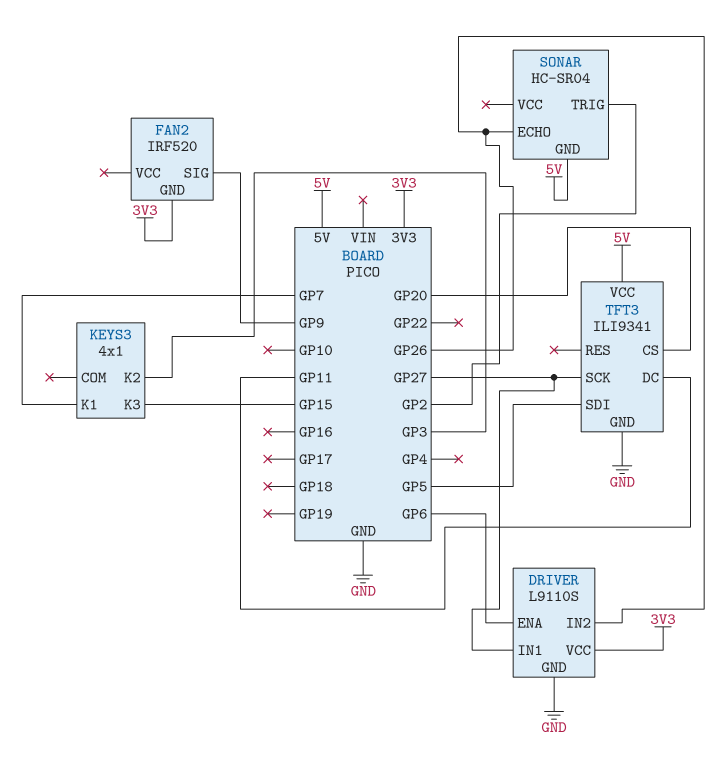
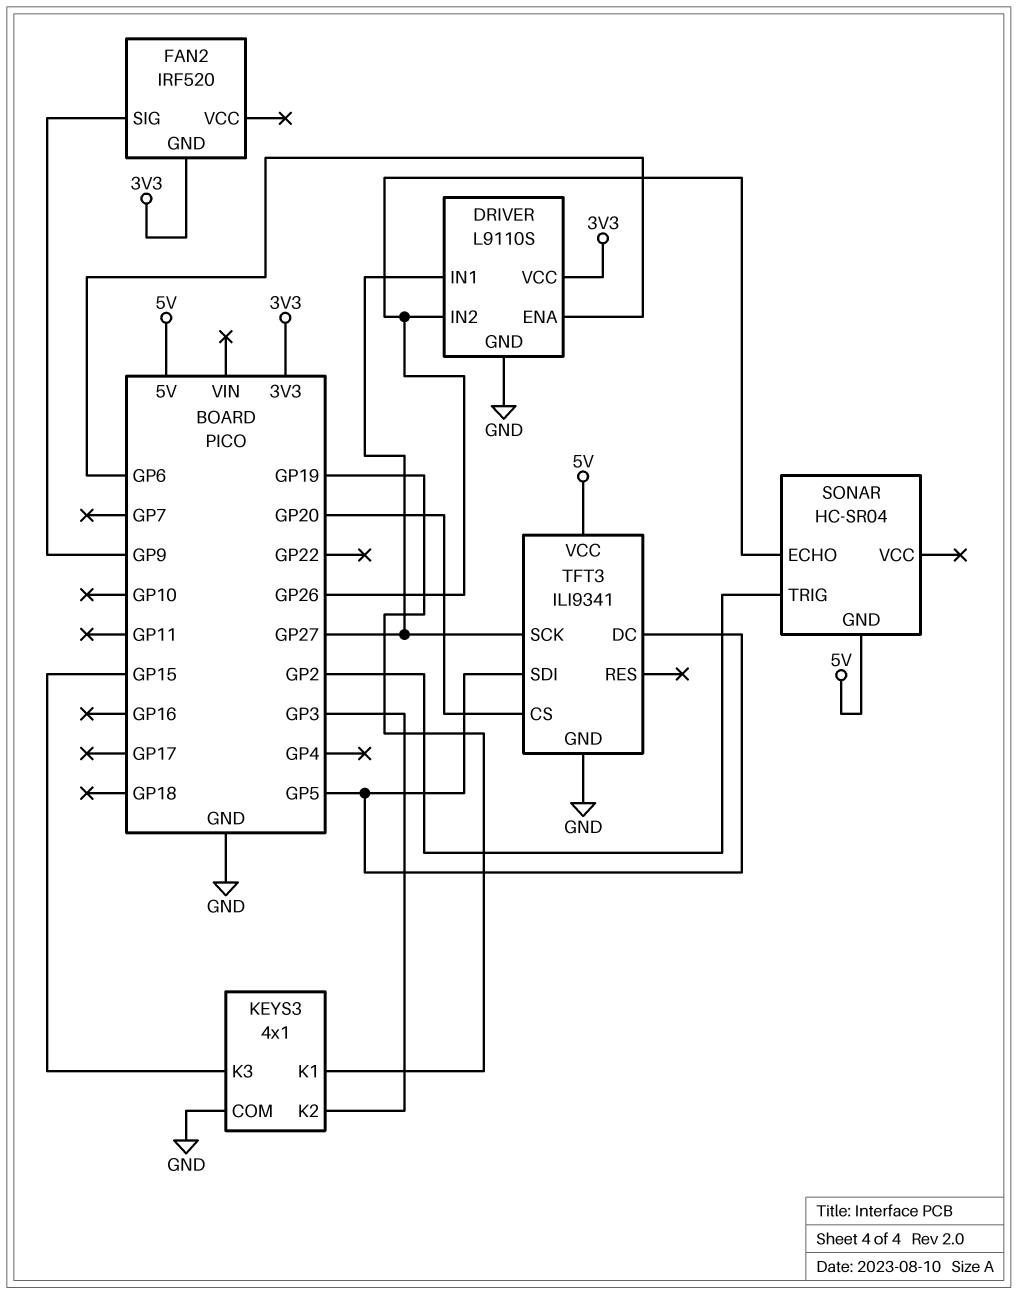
KEYS3 pin COM: none -> GND
KEYS3 pin K1: GP7 -> GP19
TFT3 pin DC: GP11 -> GP5

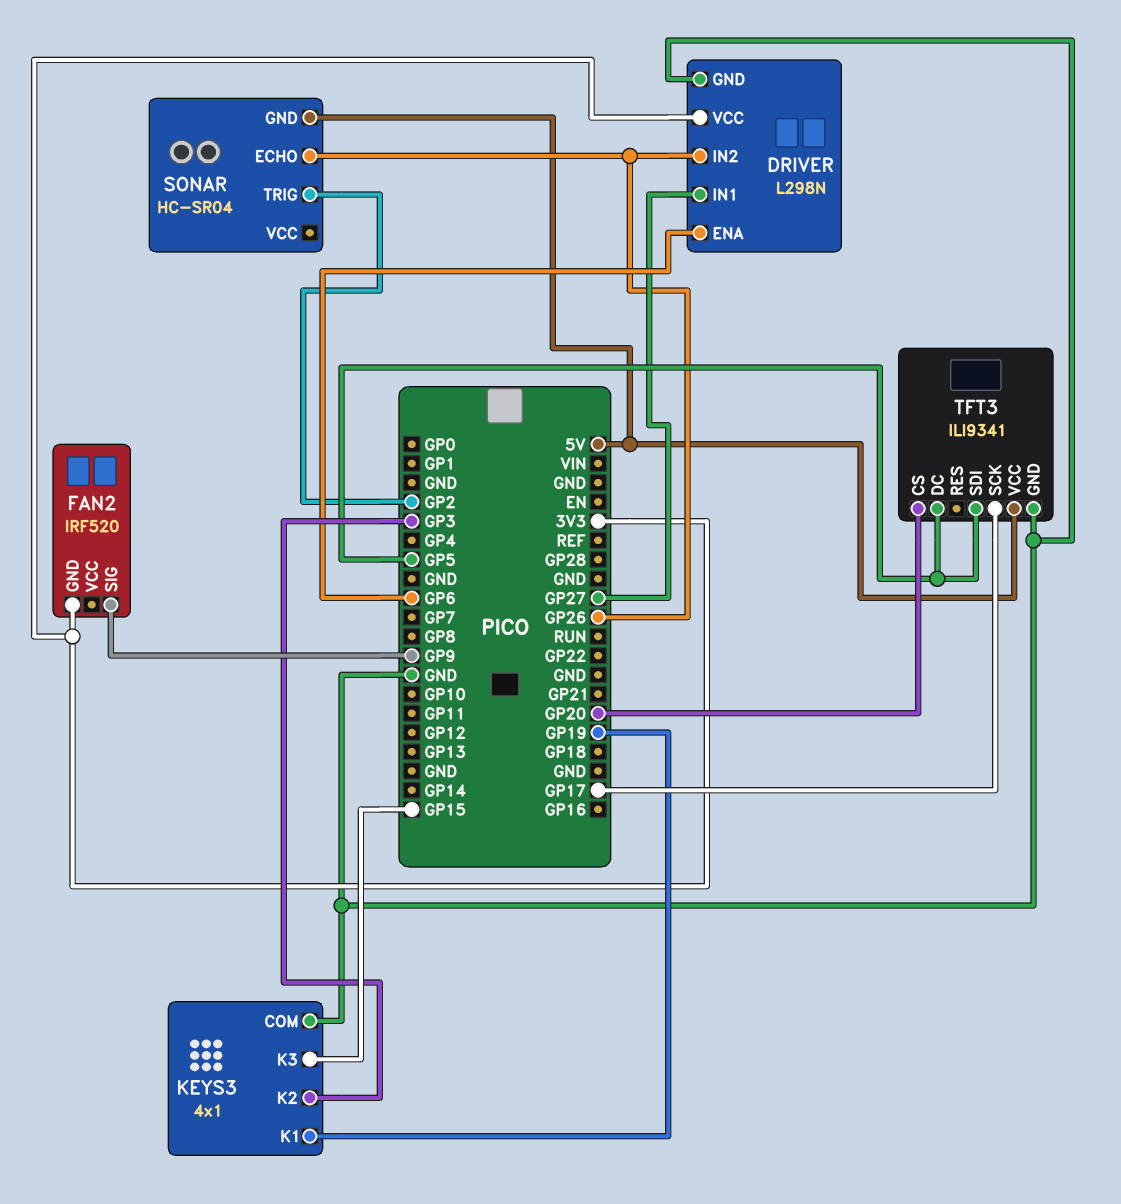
DRIVER: L9110S -> L298N
TFT3 pin SCK: GP27 -> GP17

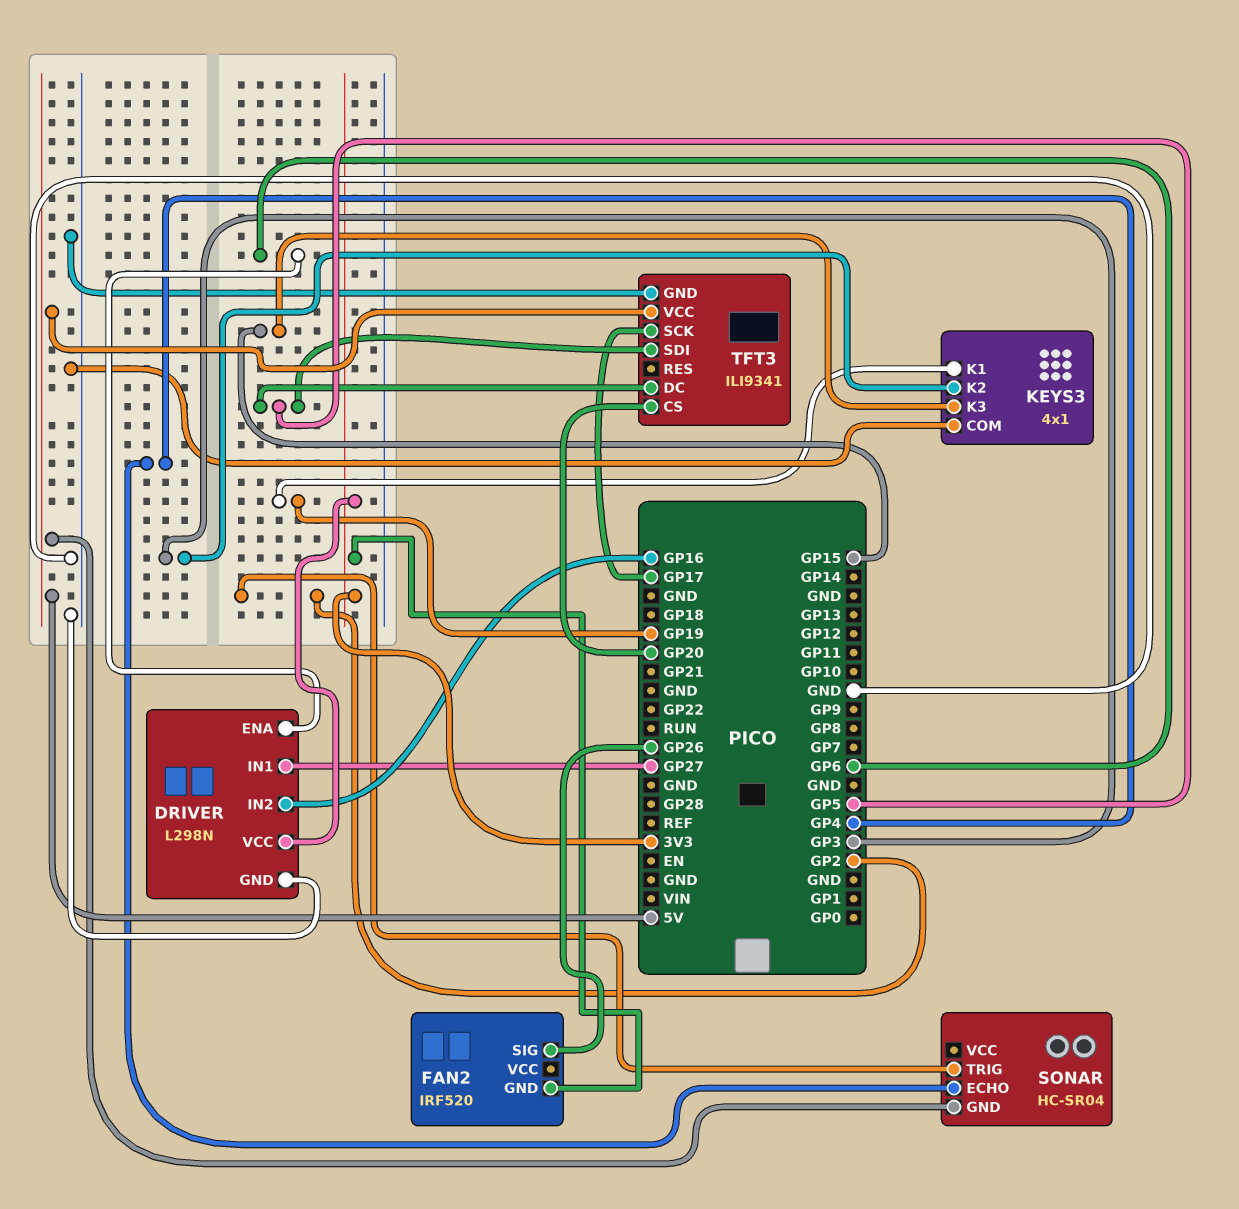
DRIVER pin IN2: GP26 -> GP16
FAN2 pin SIG: GP9 -> GP26
SONAR pin ECHO: GP26 -> GP4

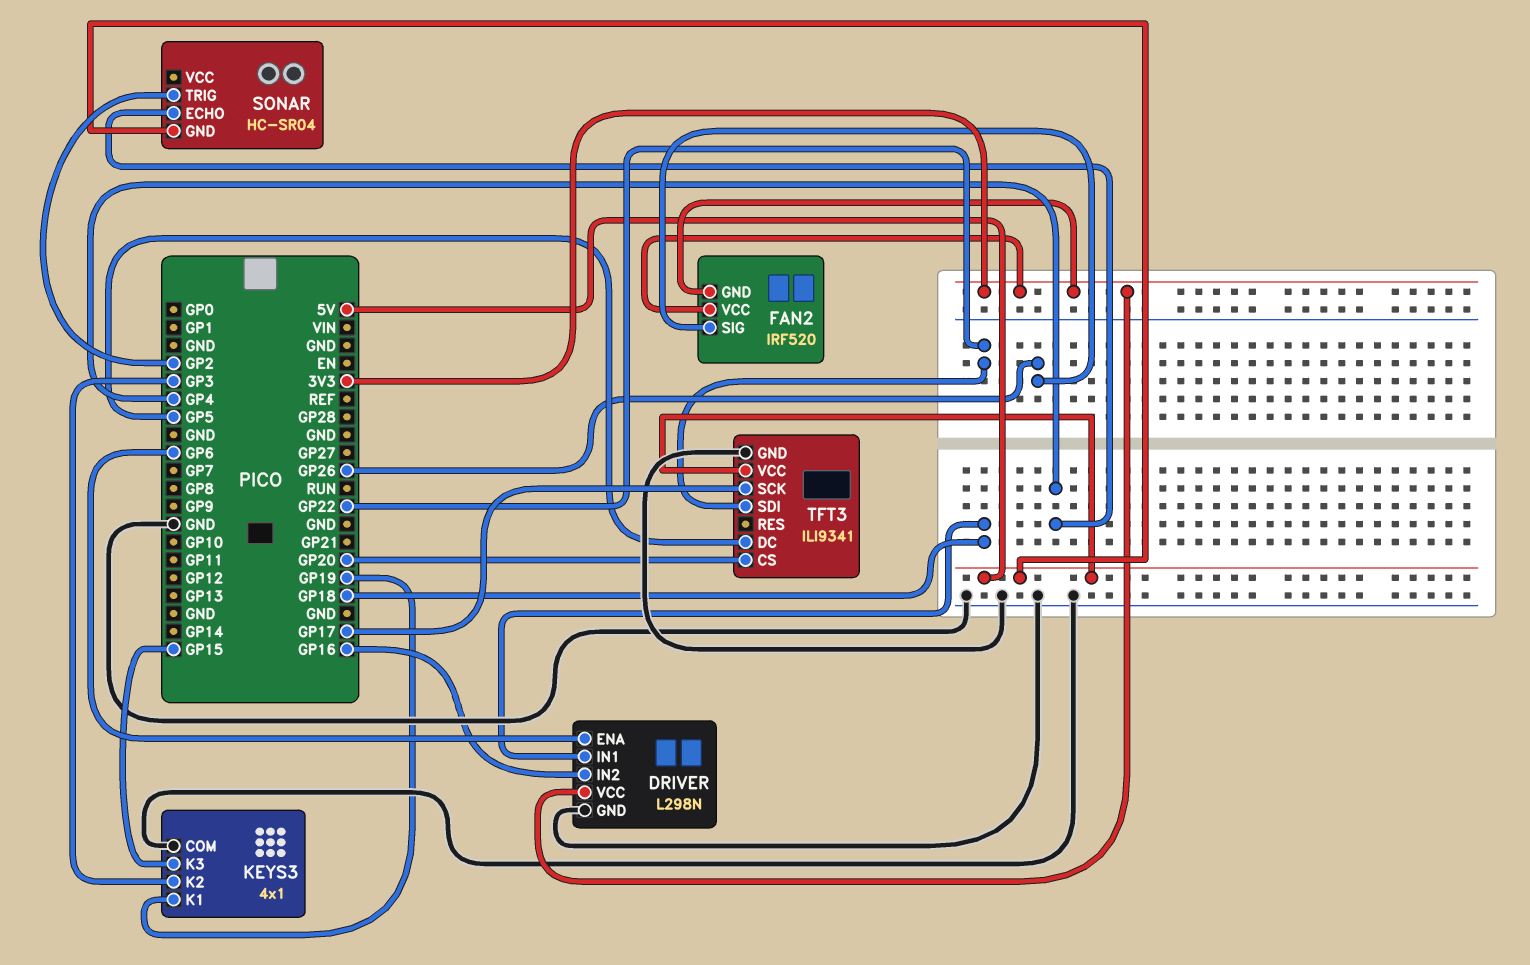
DRIVER pin IN1: GP27 -> GP18
FAN2 pin VCC: none -> 3V3
TFT3 pin SDI: GP5 -> GP22

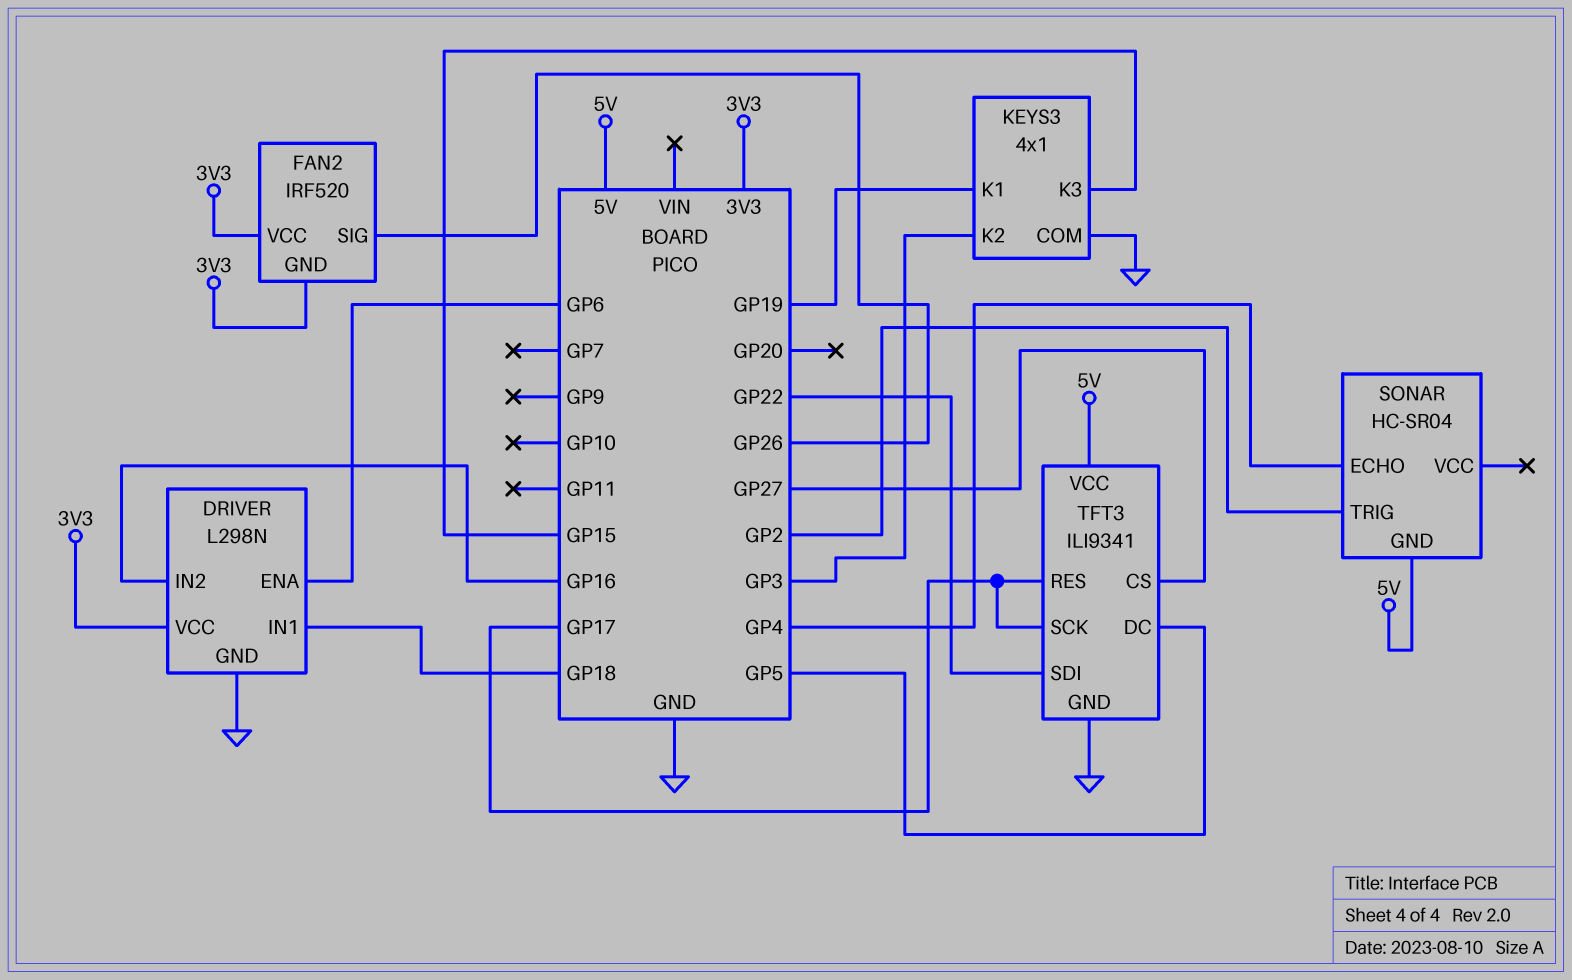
TFT3 pin CS: GP20 -> GP27
TFT3 pin RES: none -> GP17

